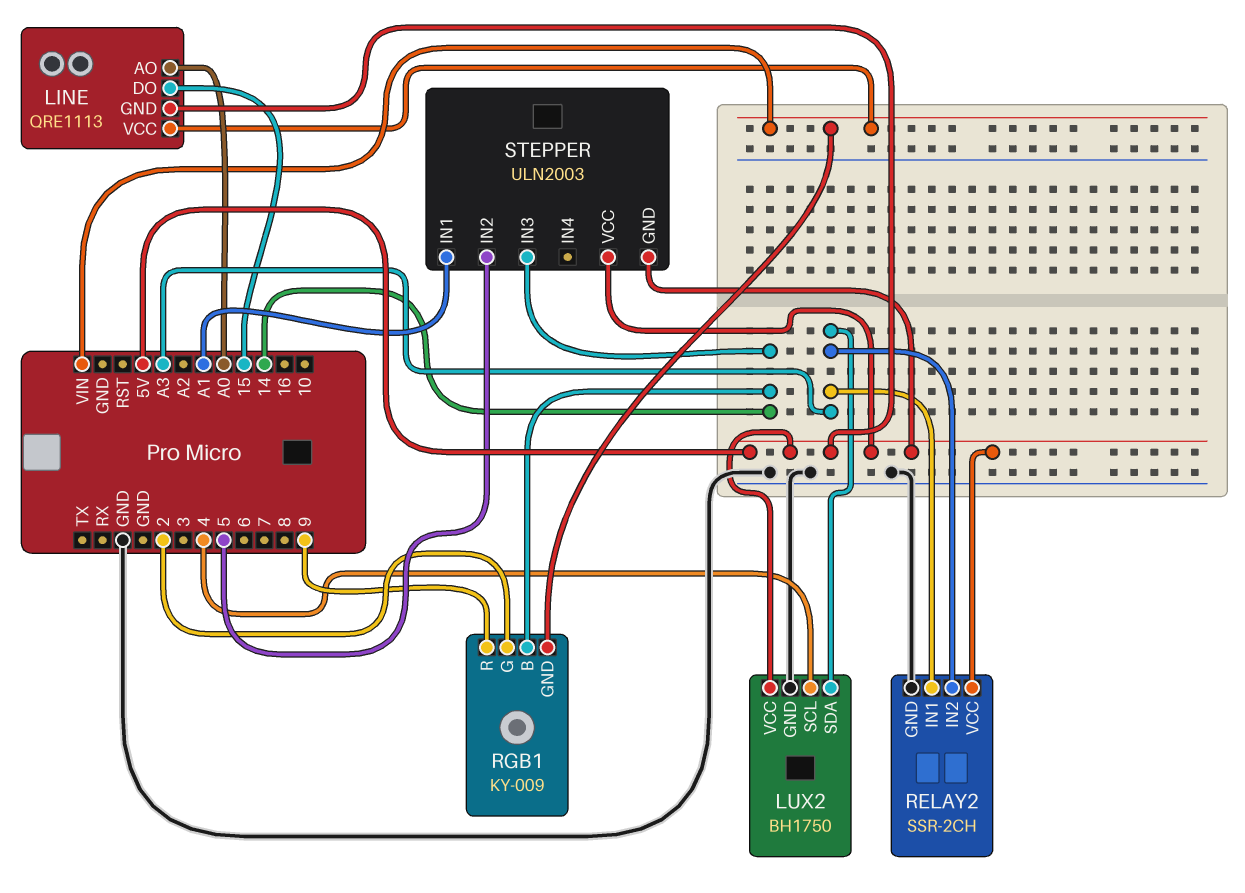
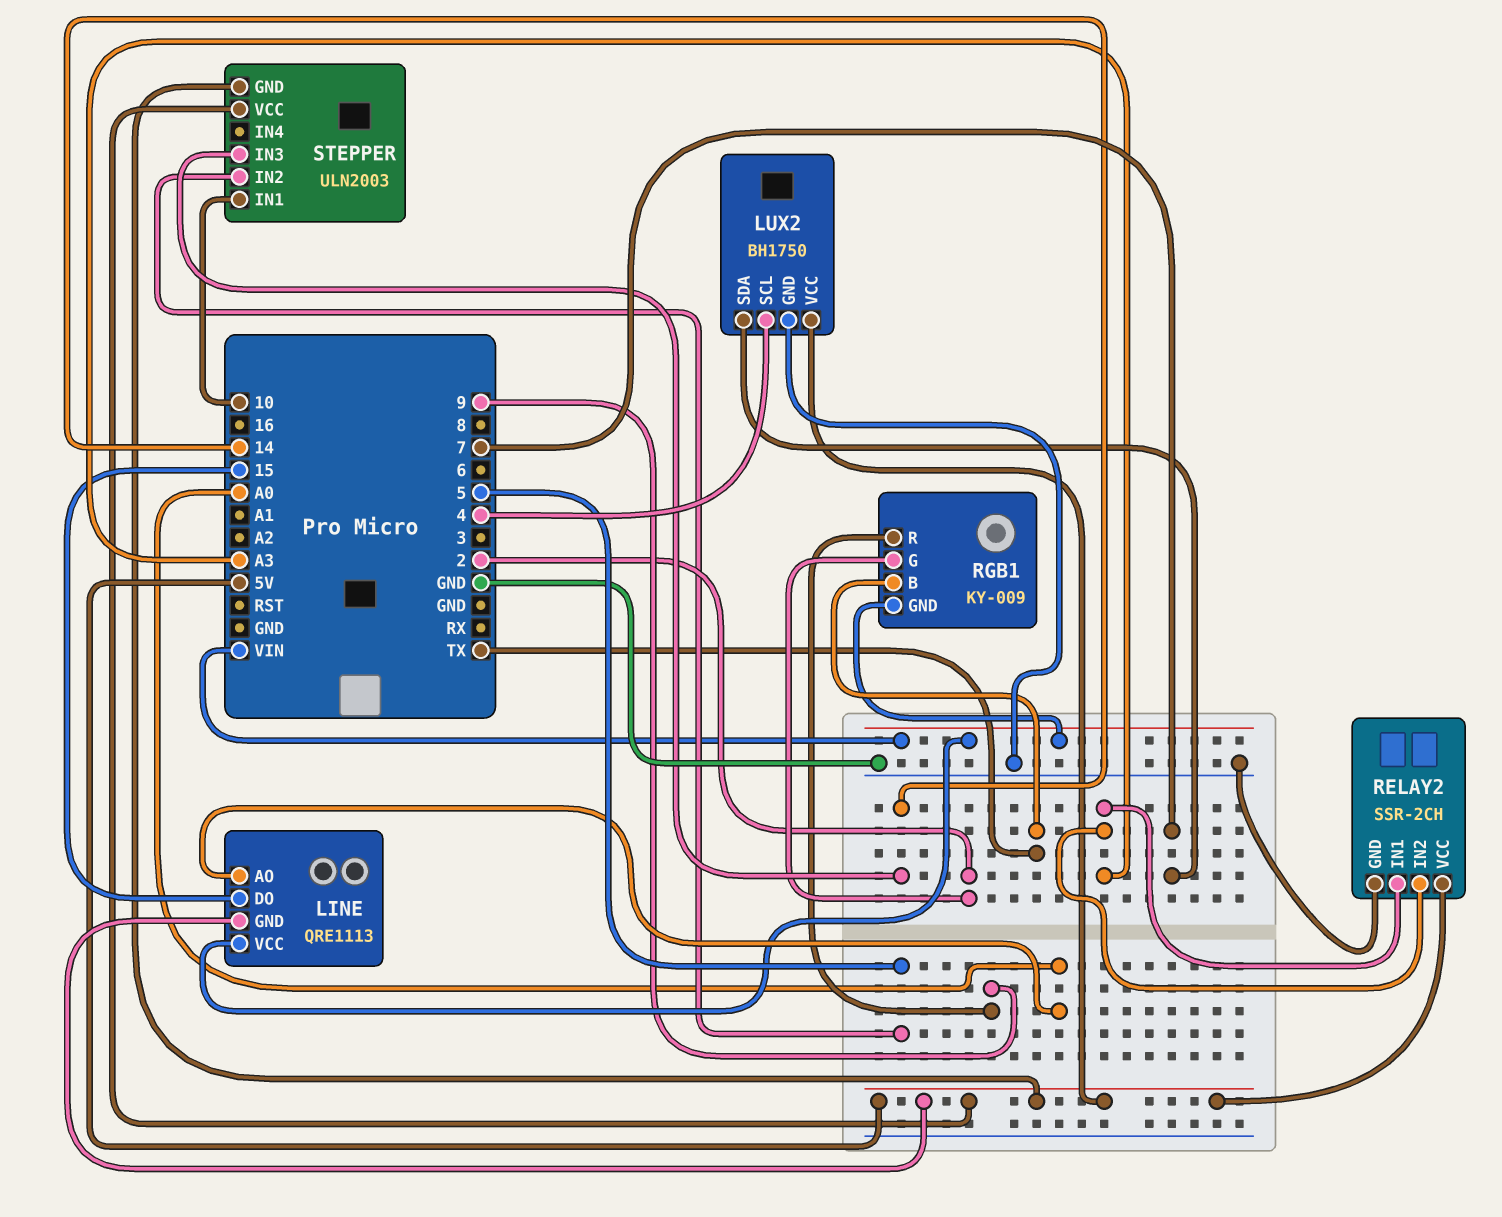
LUX2 pin SDA: A3 -> 7
RGB1 pin B: 14 -> TX
STEPPER pin IN1: A1 -> 10

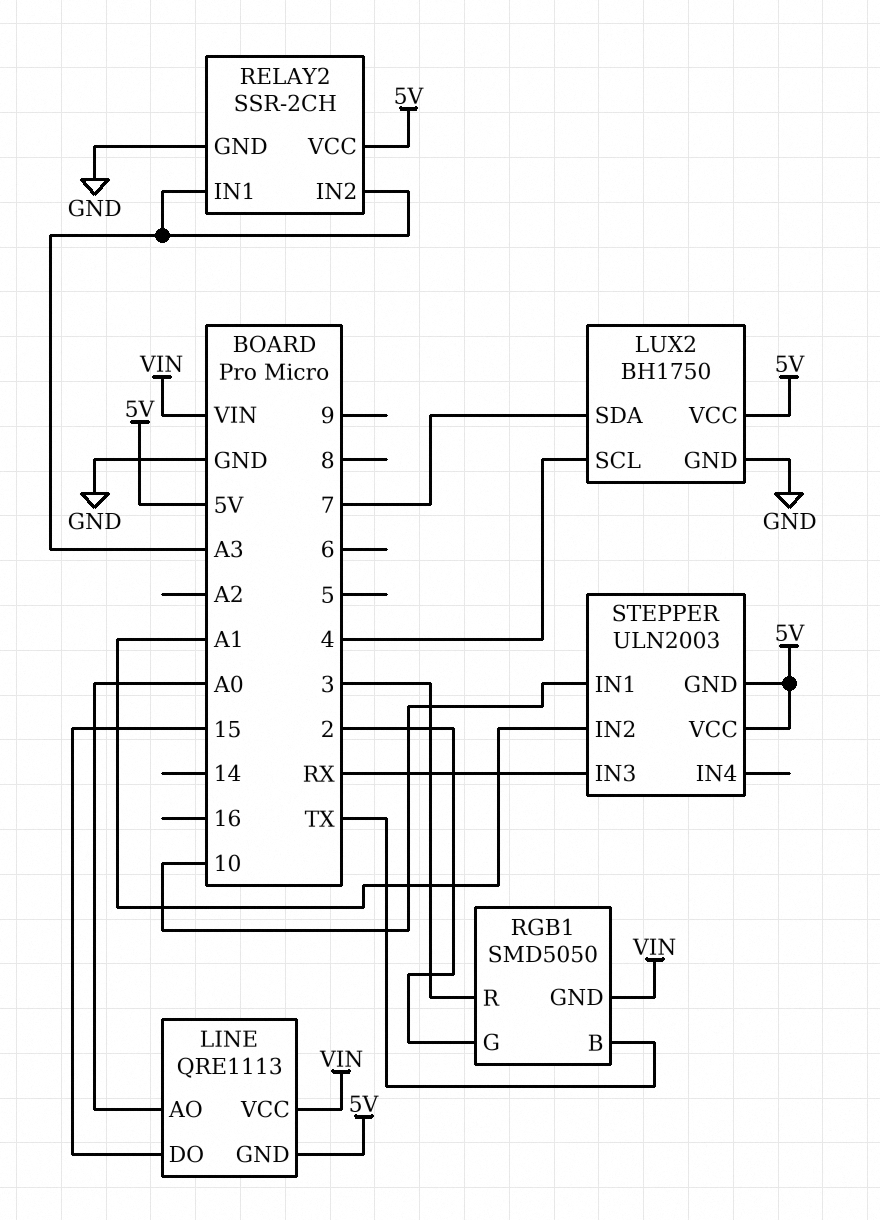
RGB1: KY-009 -> SMD5050
RGB1 pin R: 9 -> 3
STEPPER pin IN2: 5 -> A1
STEPPER pin IN3: 14 -> RX

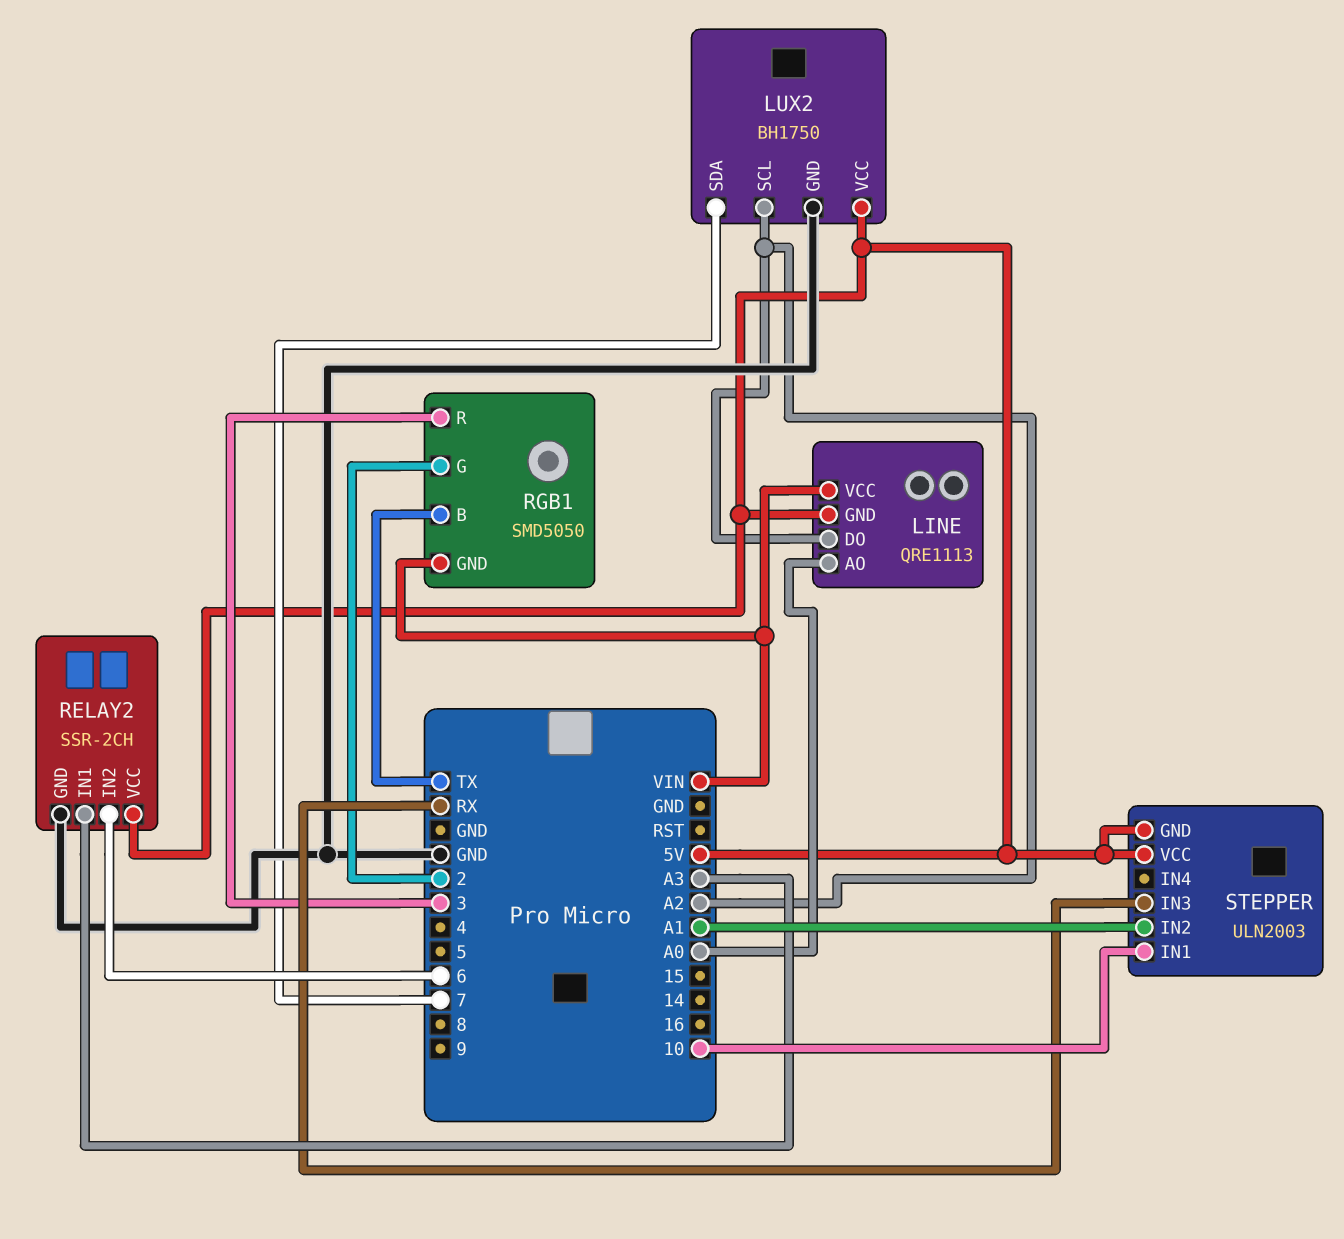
LINE pin DO: 15 -> A2
LUX2 pin SCL: 4 -> A2
RELAY2 pin IN2: A3 -> 6

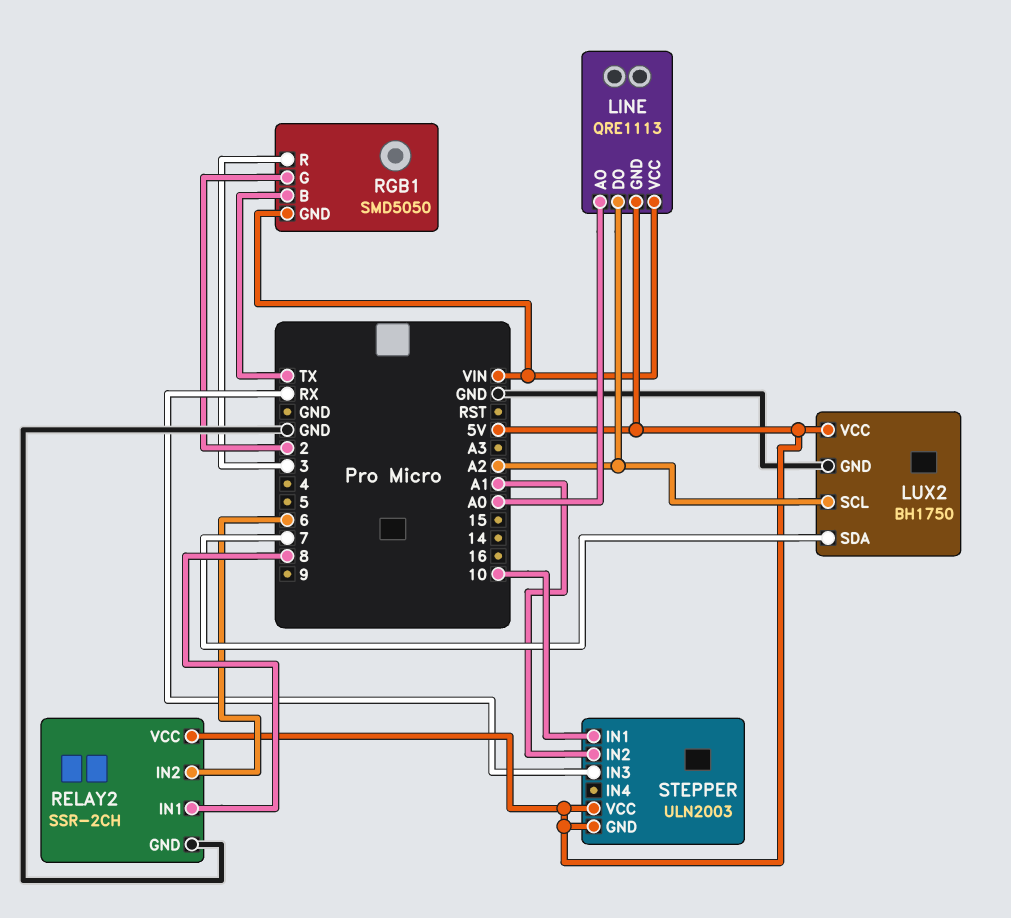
RELAY2 pin IN1: A3 -> 8

